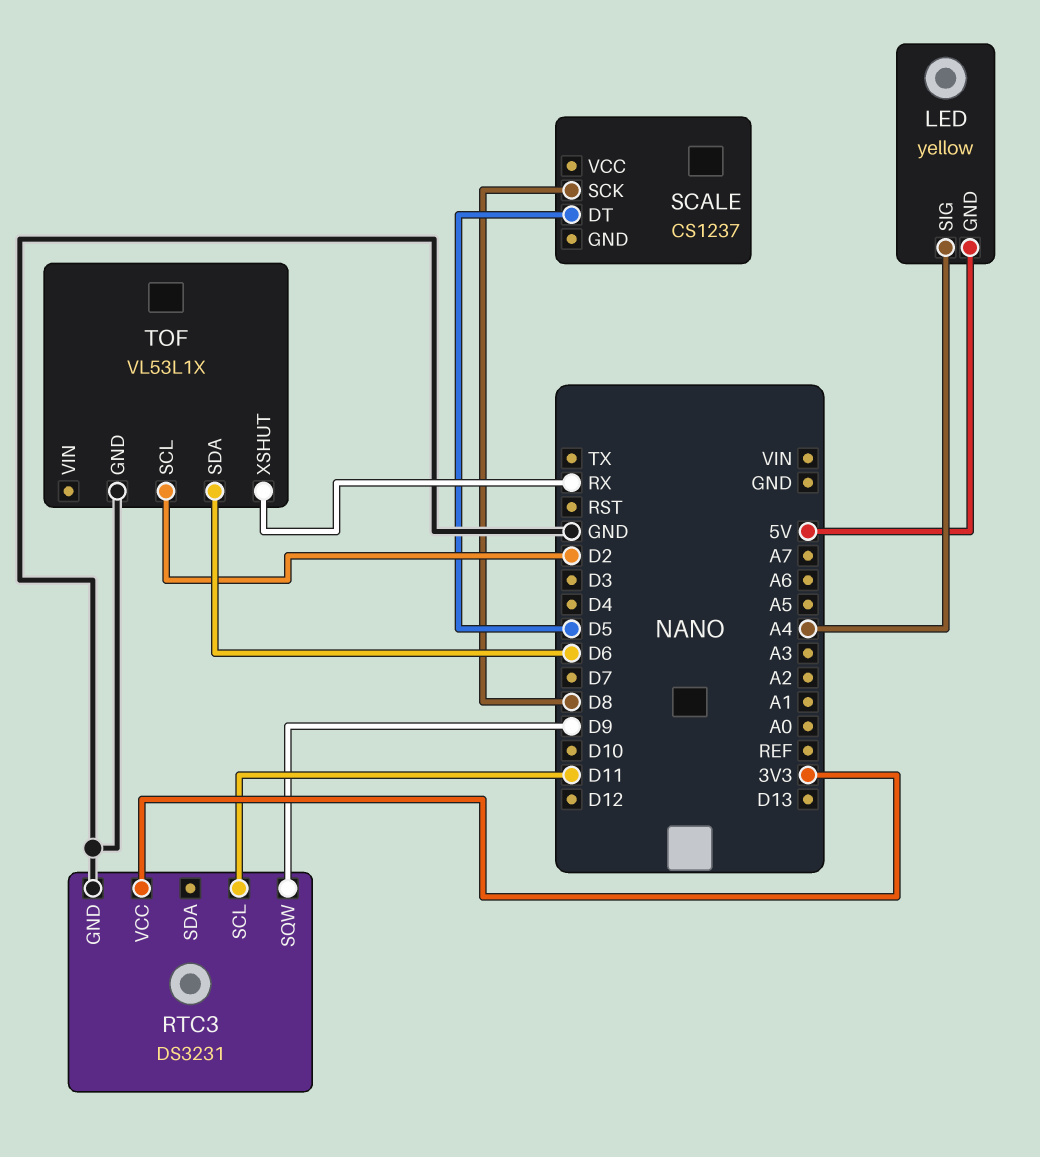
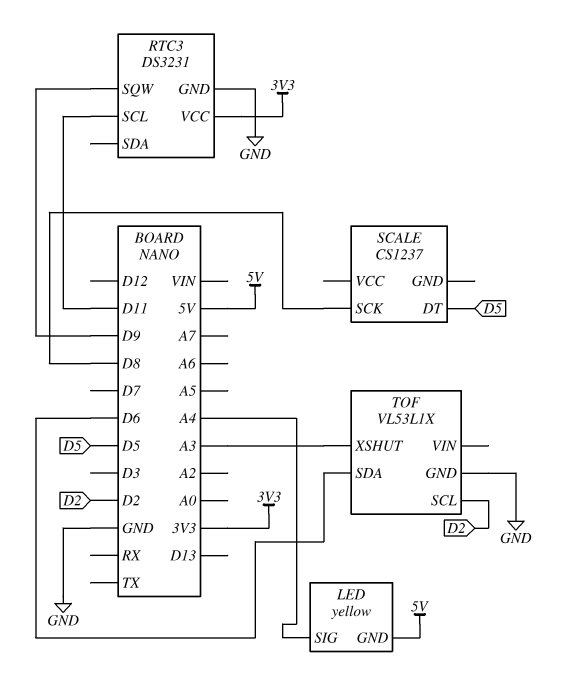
TOF pin XSHUT: RX -> A3

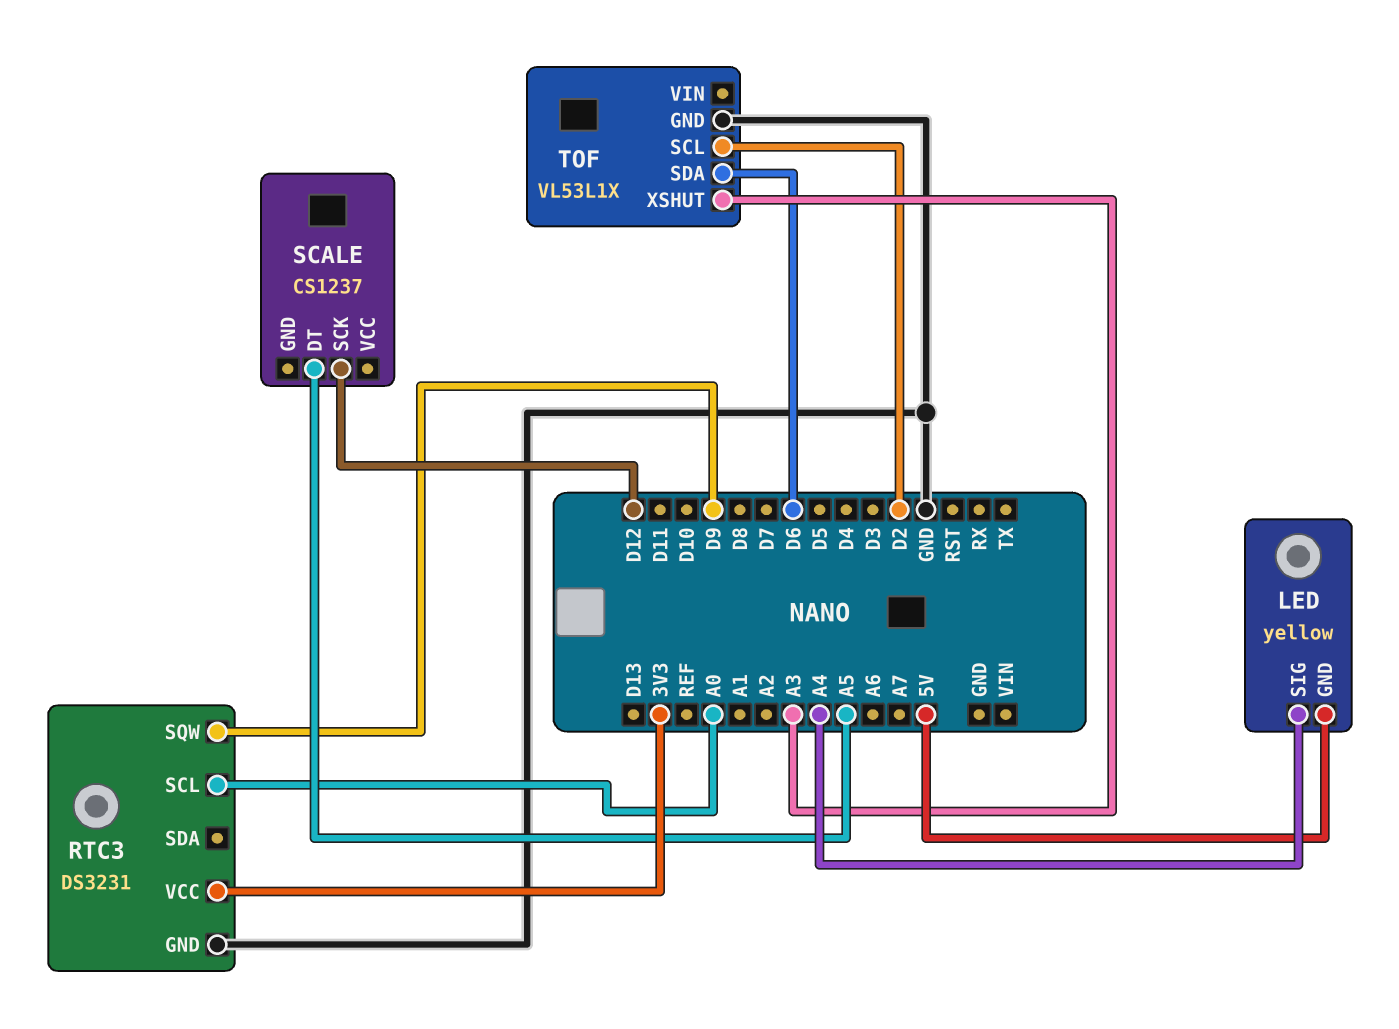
RTC3 pin SCL: D11 -> A0
SCALE pin DT: D5 -> A5
SCALE pin SCK: D8 -> D12

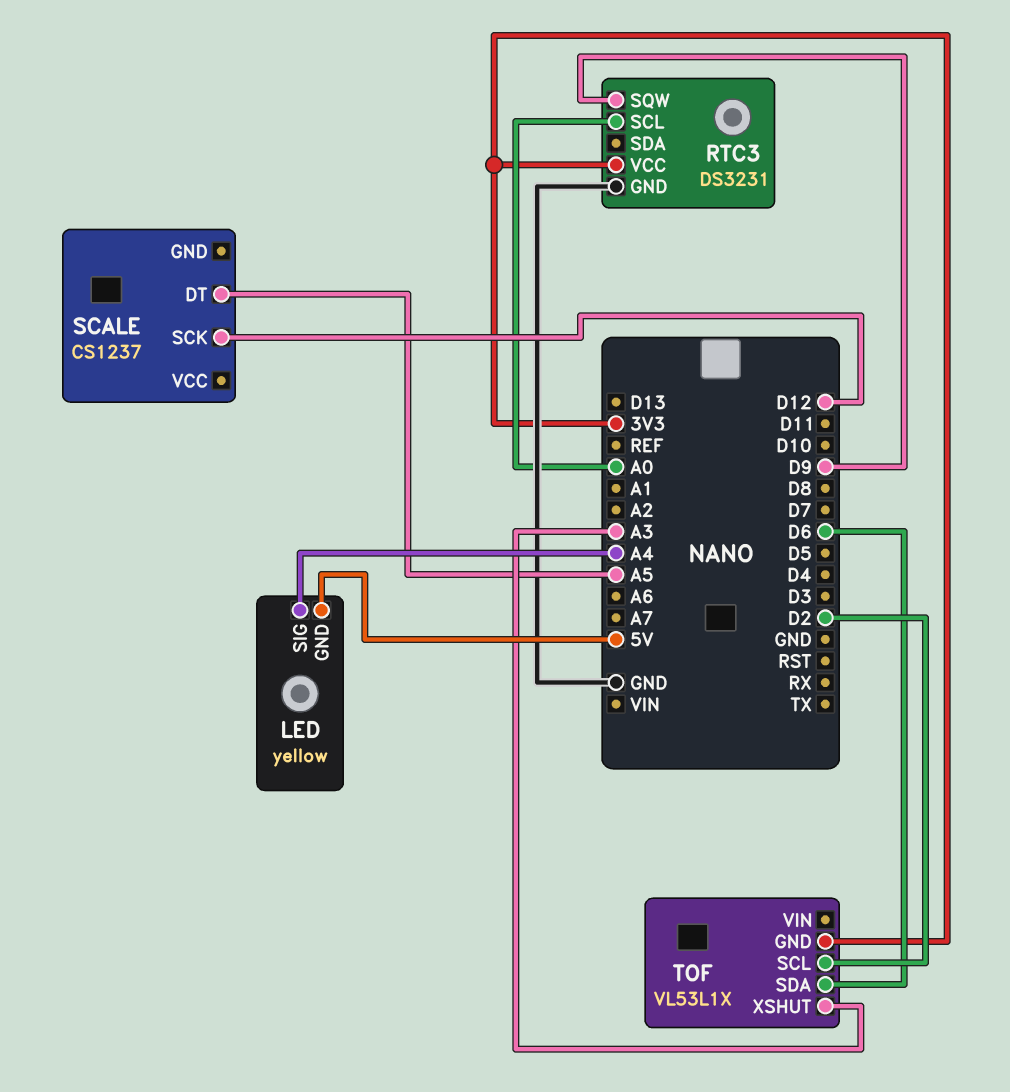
TOF pin GND: GND -> 3V3

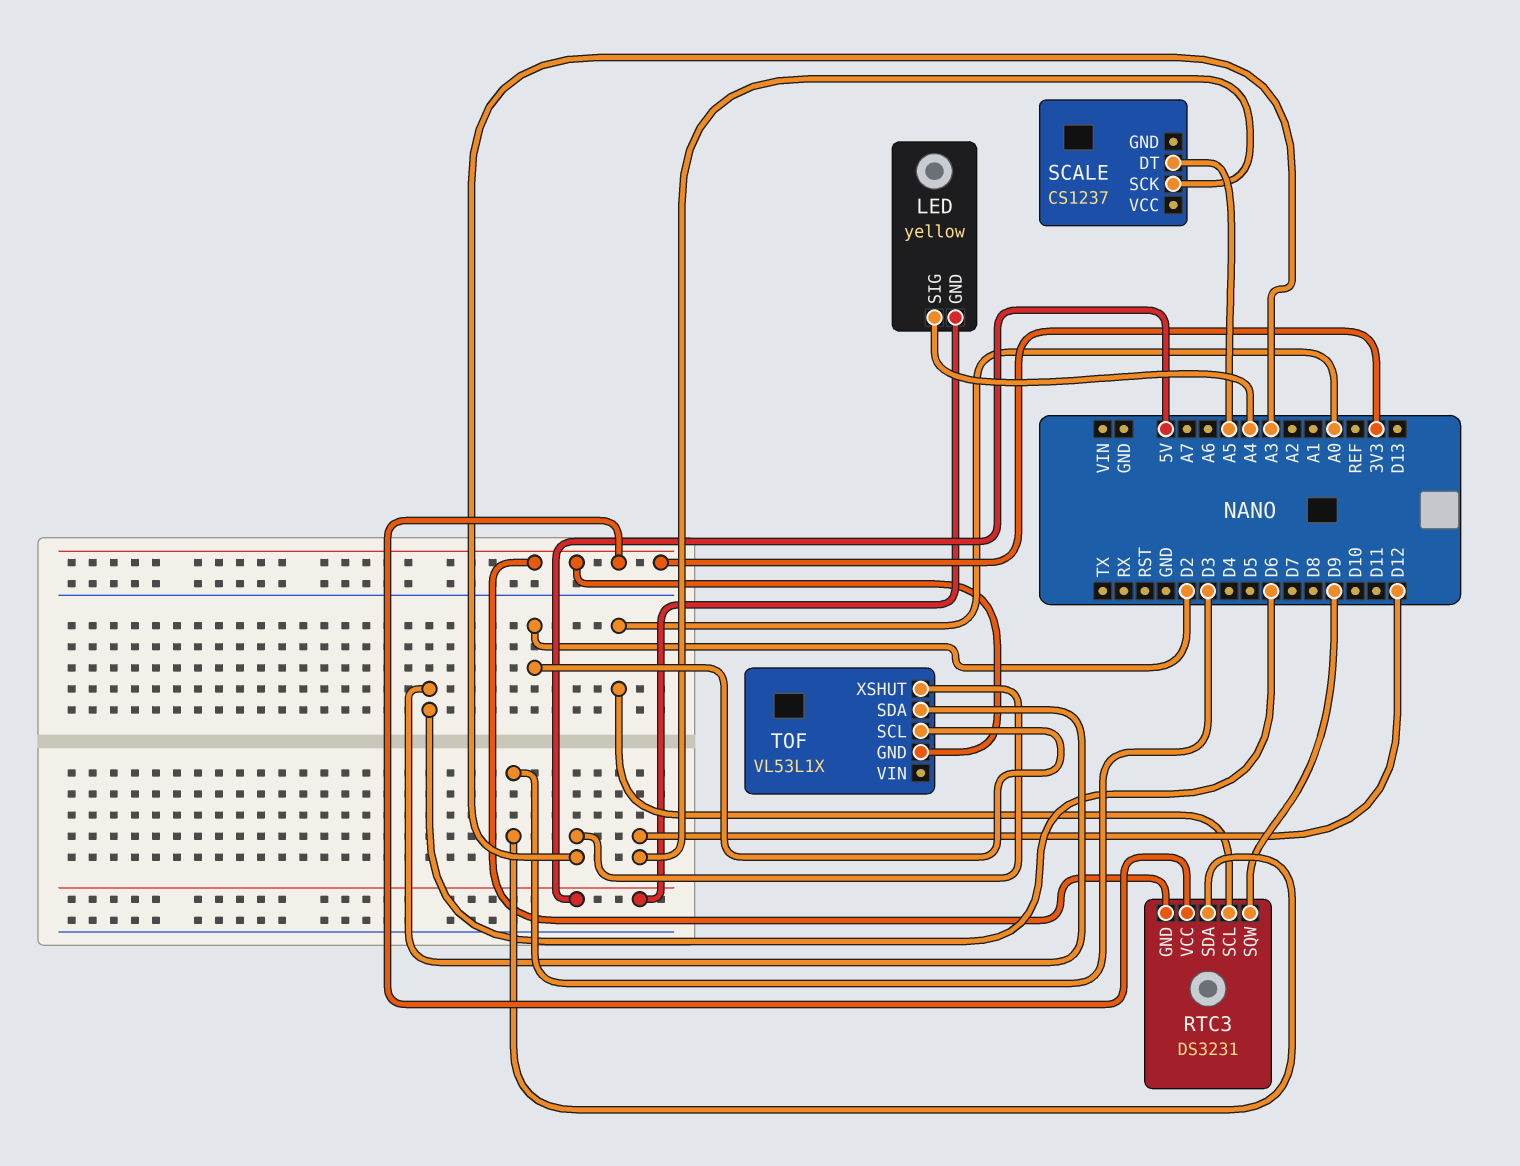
RTC3 pin GND: GND -> 3V3
RTC3 pin SDA: none -> D3

